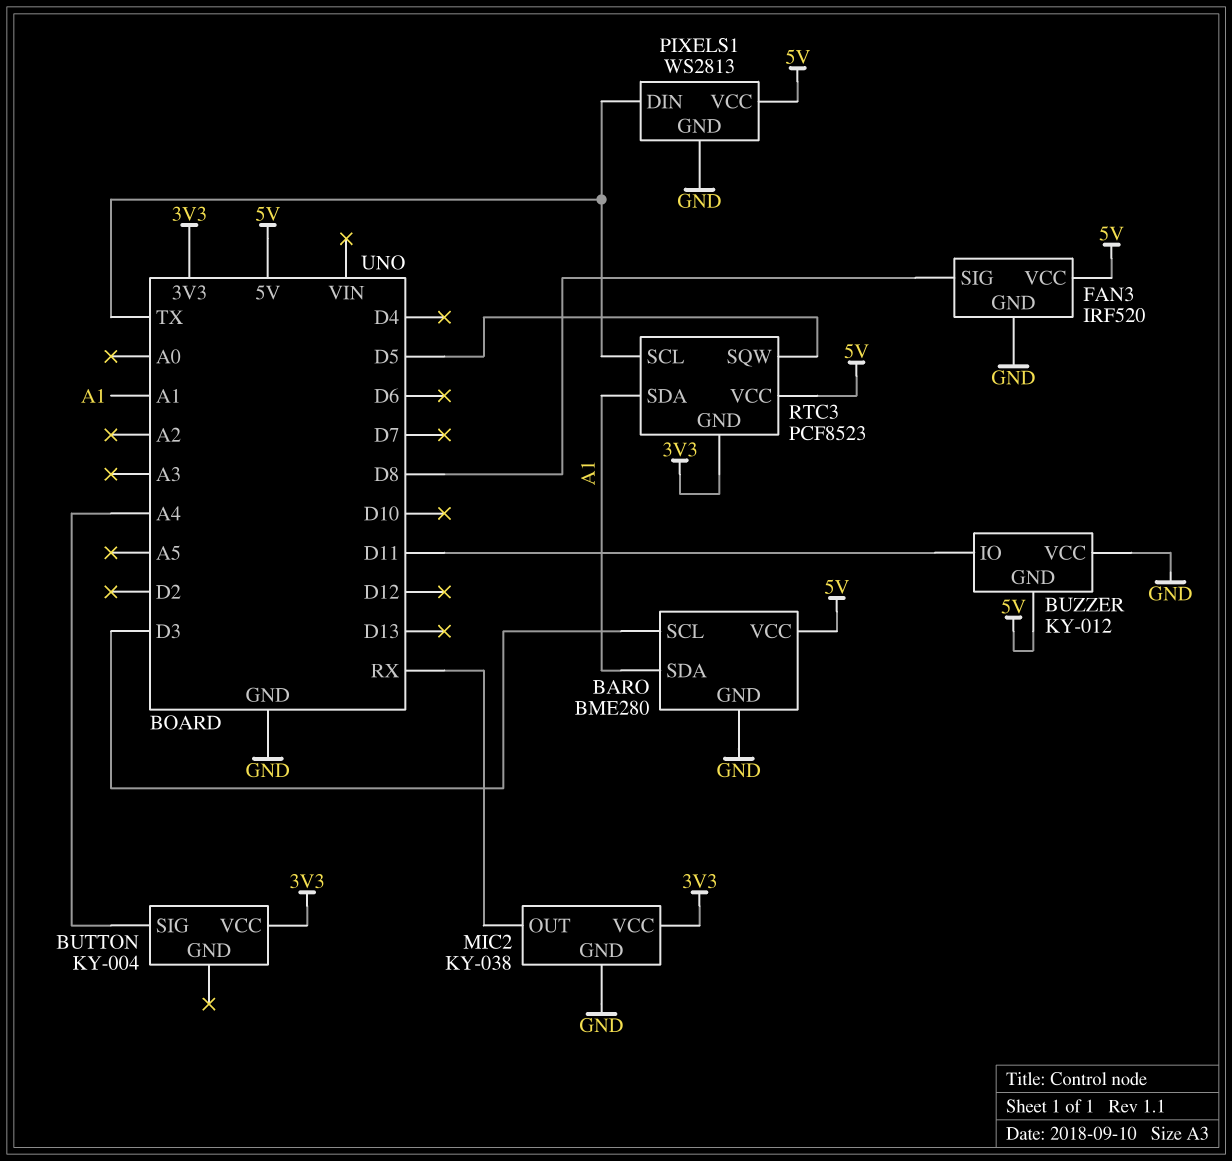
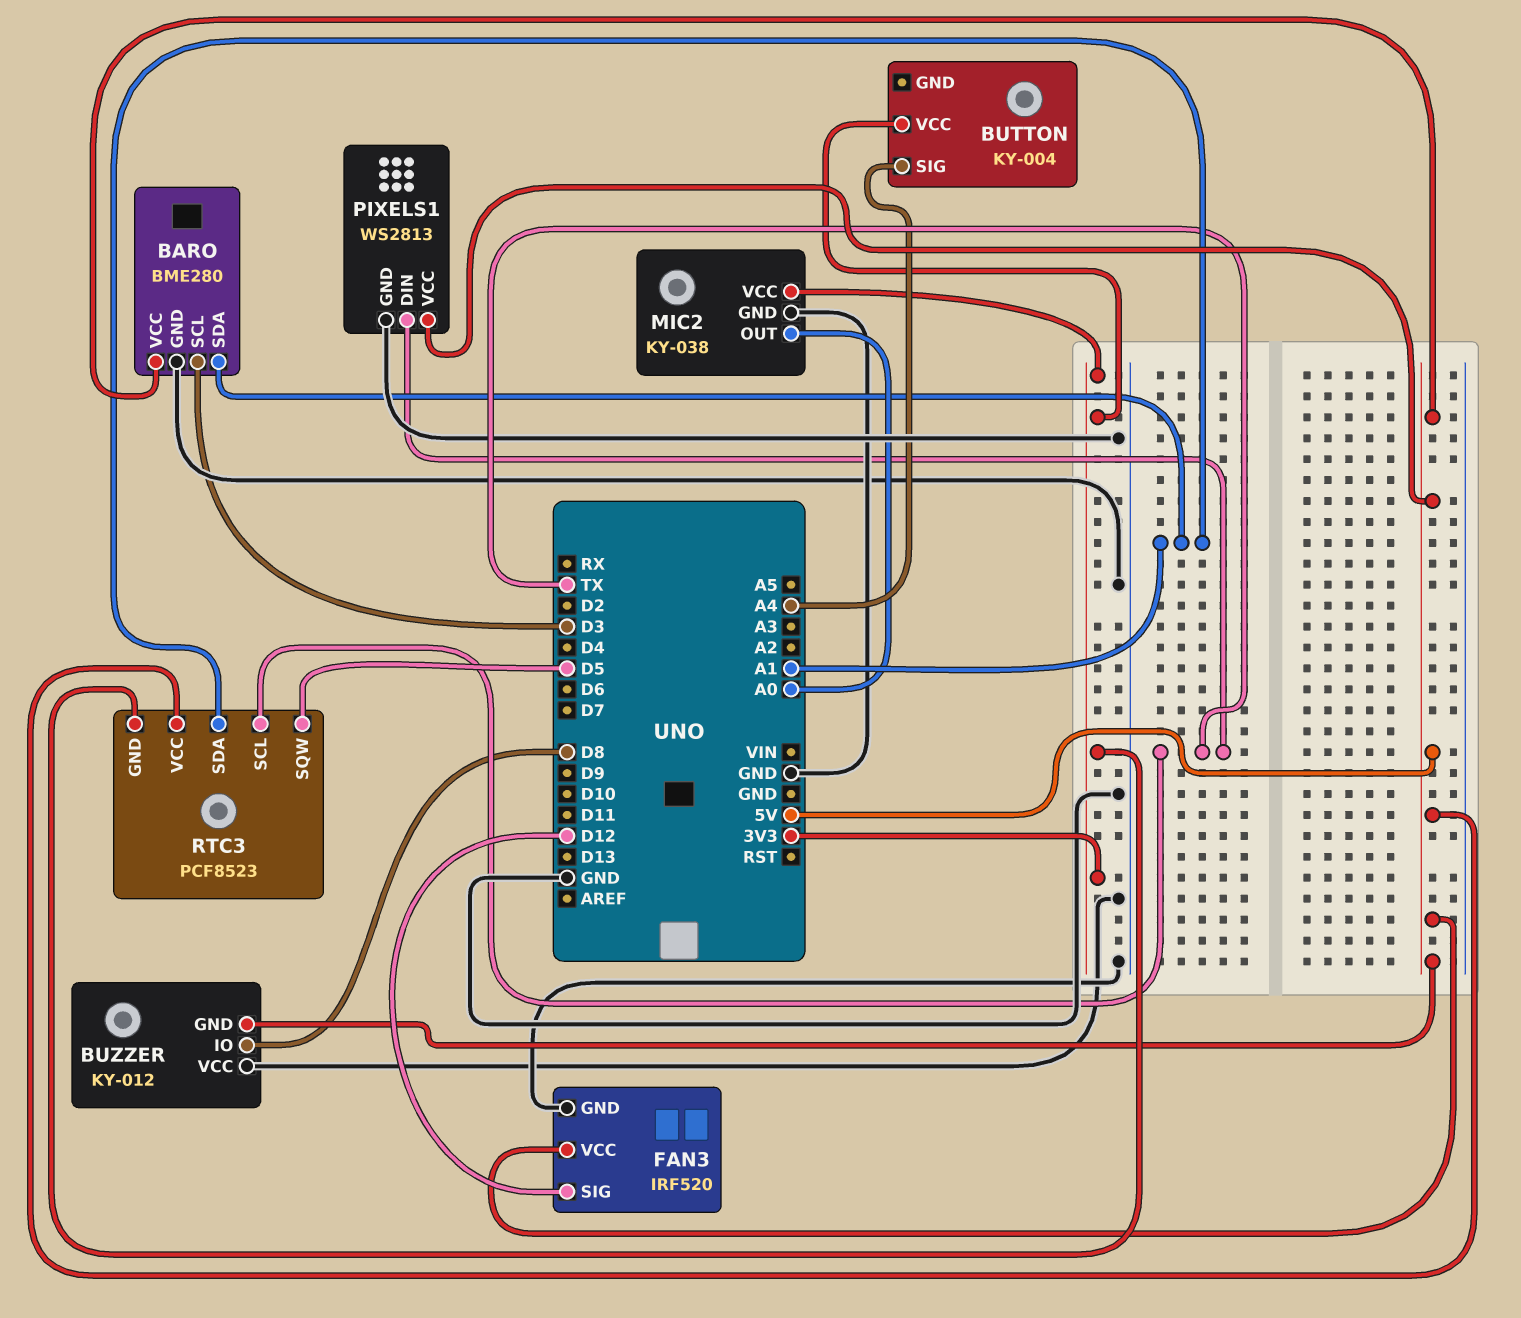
BUZZER pin IO: D11 -> D8
FAN3 pin SIG: D8 -> D12
MIC2 pin OUT: RX -> A0

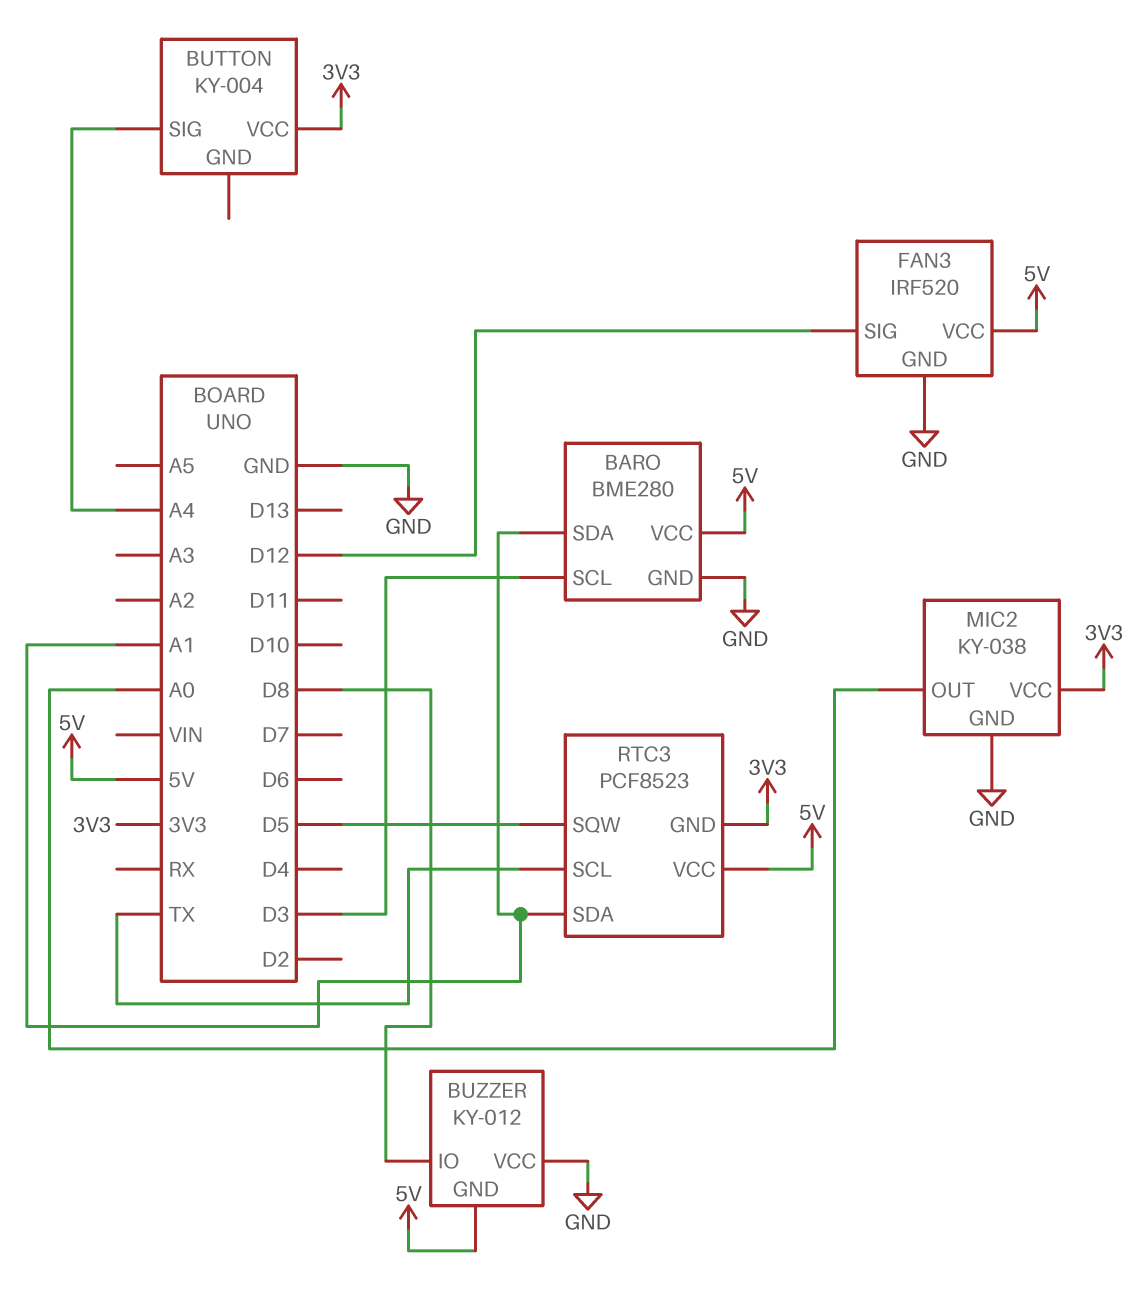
PIXELS1: WS2813 -> none
PIXELS1 pin DIN: TX -> none
PIXELS1 pin GND: GND -> none
PIXELS1 pin VCC: 5V -> none

